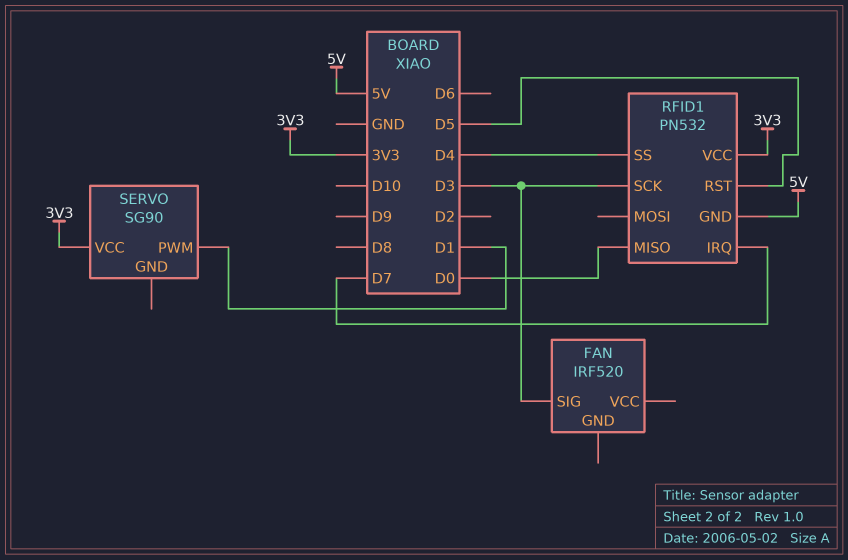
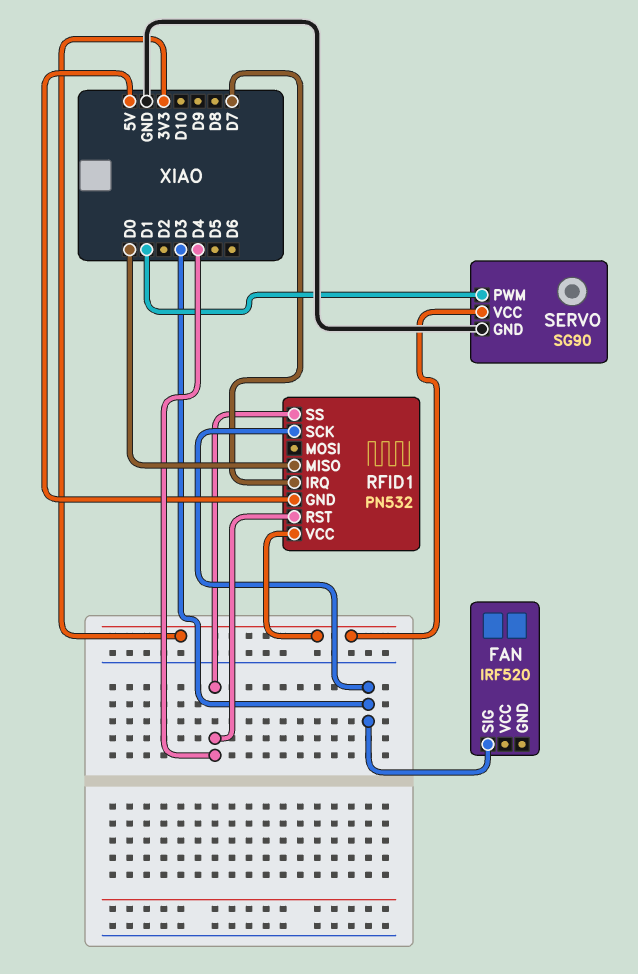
RFID1 pin RST: D5 -> D4
SERVO pin GND: none -> GND

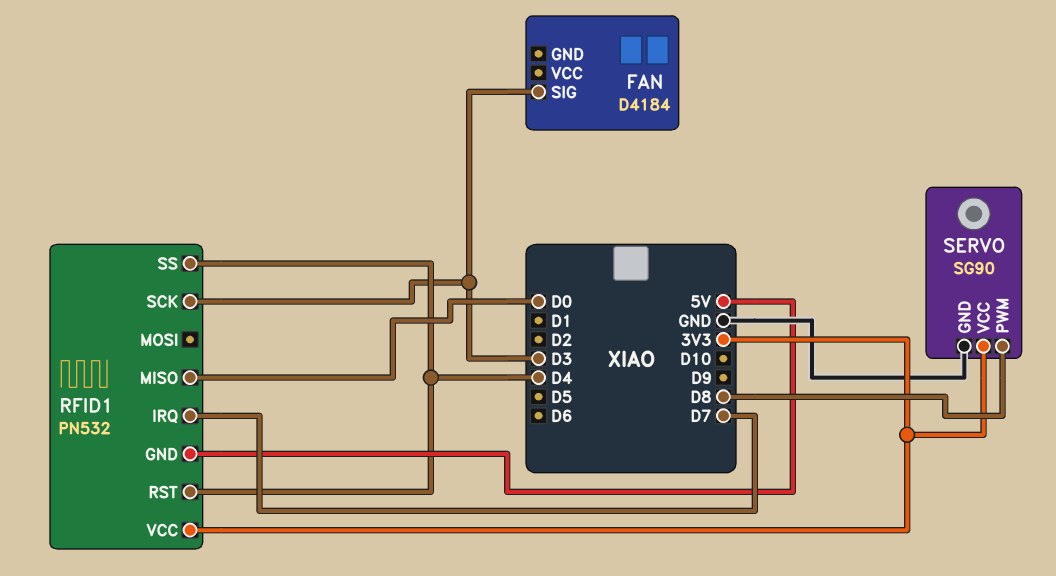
FAN: IRF520 -> D4184
SERVO pin PWM: D1 -> D8

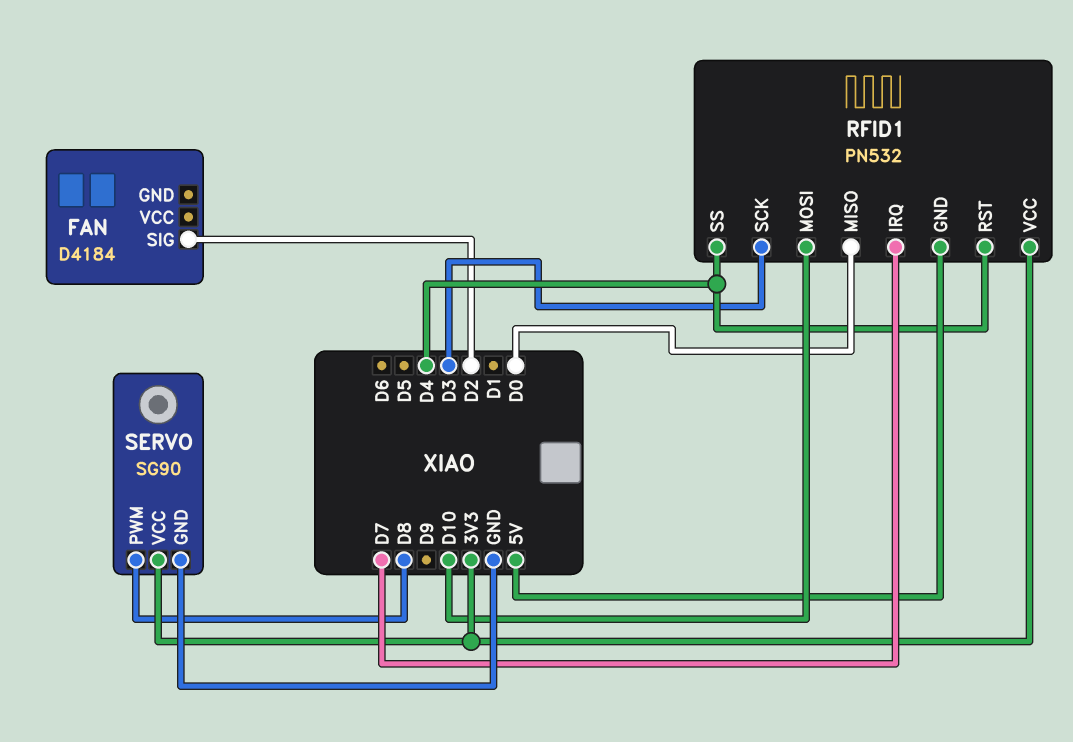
FAN pin SIG: D3 -> D2
RFID1 pin MOSI: none -> D10

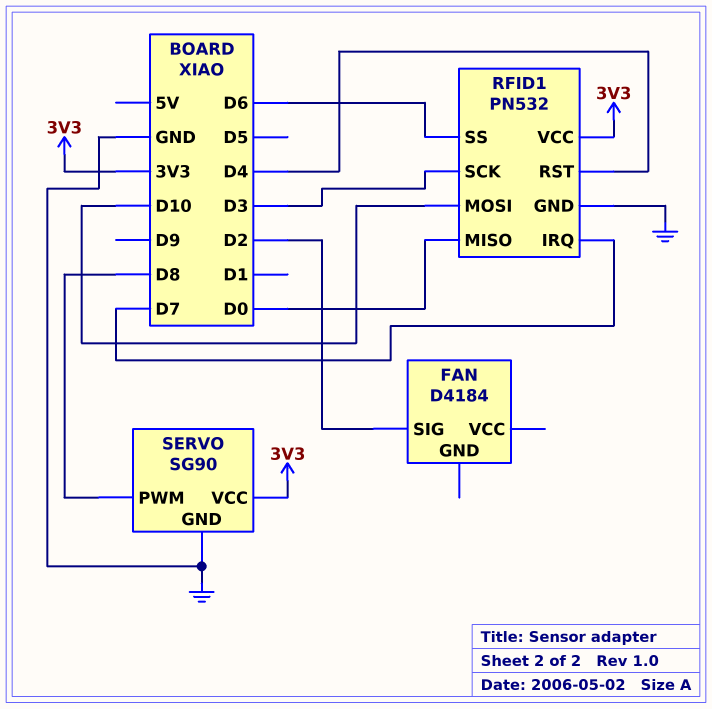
RFID1 pin GND: 5V -> GND
RFID1 pin SS: D4 -> D6

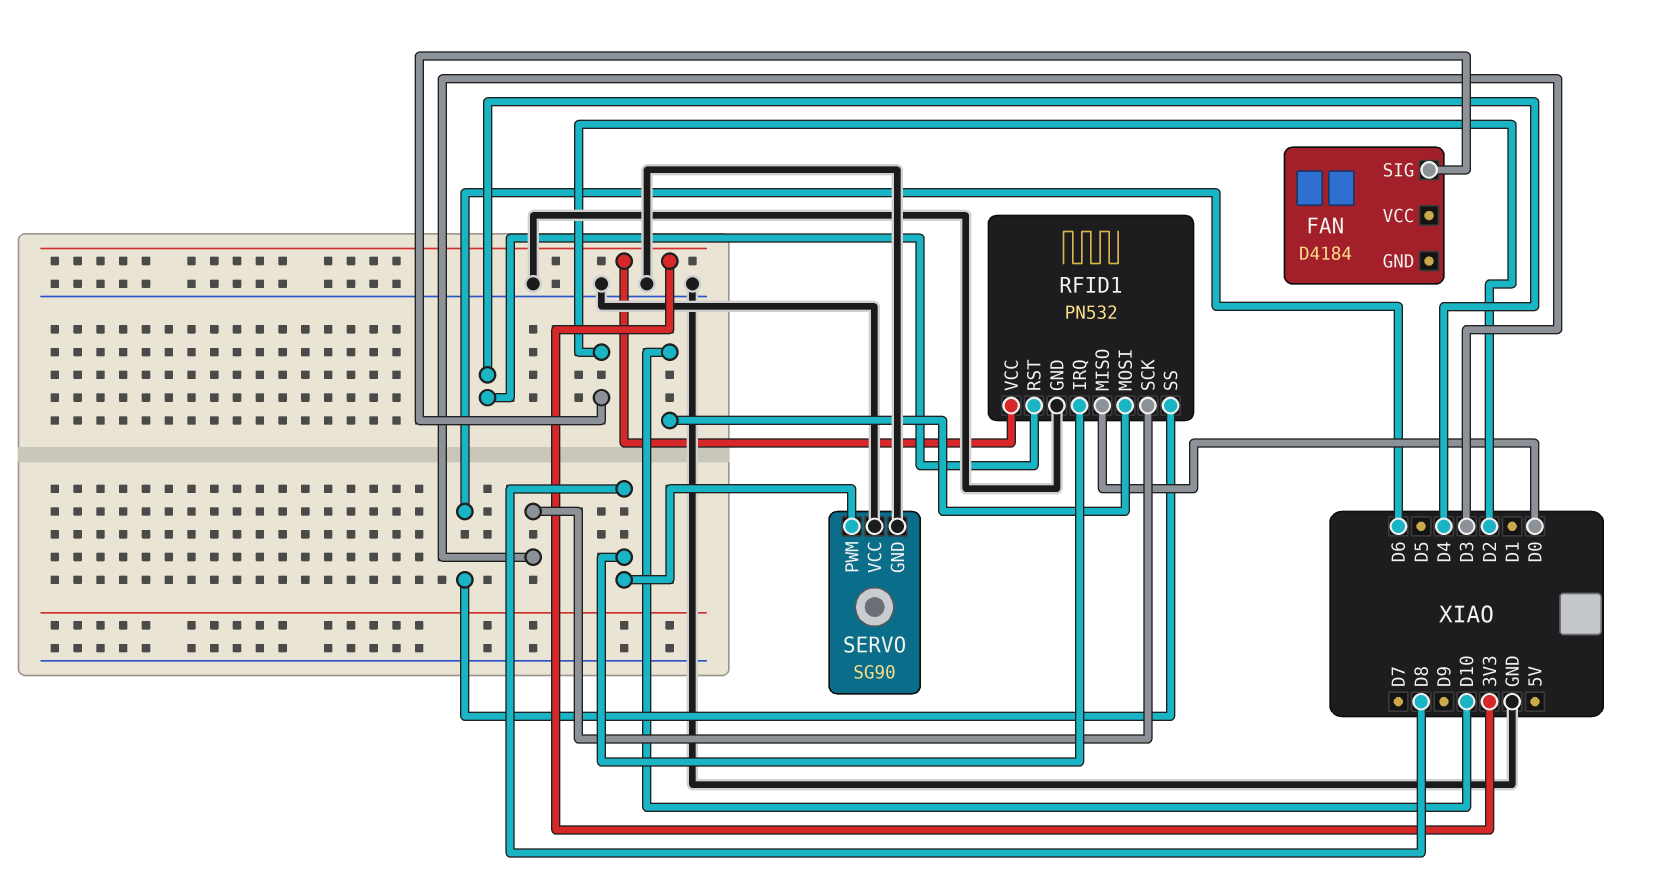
RFID1 pin IRQ: D7 -> D8
SERVO pin VCC: 3V3 -> GND

